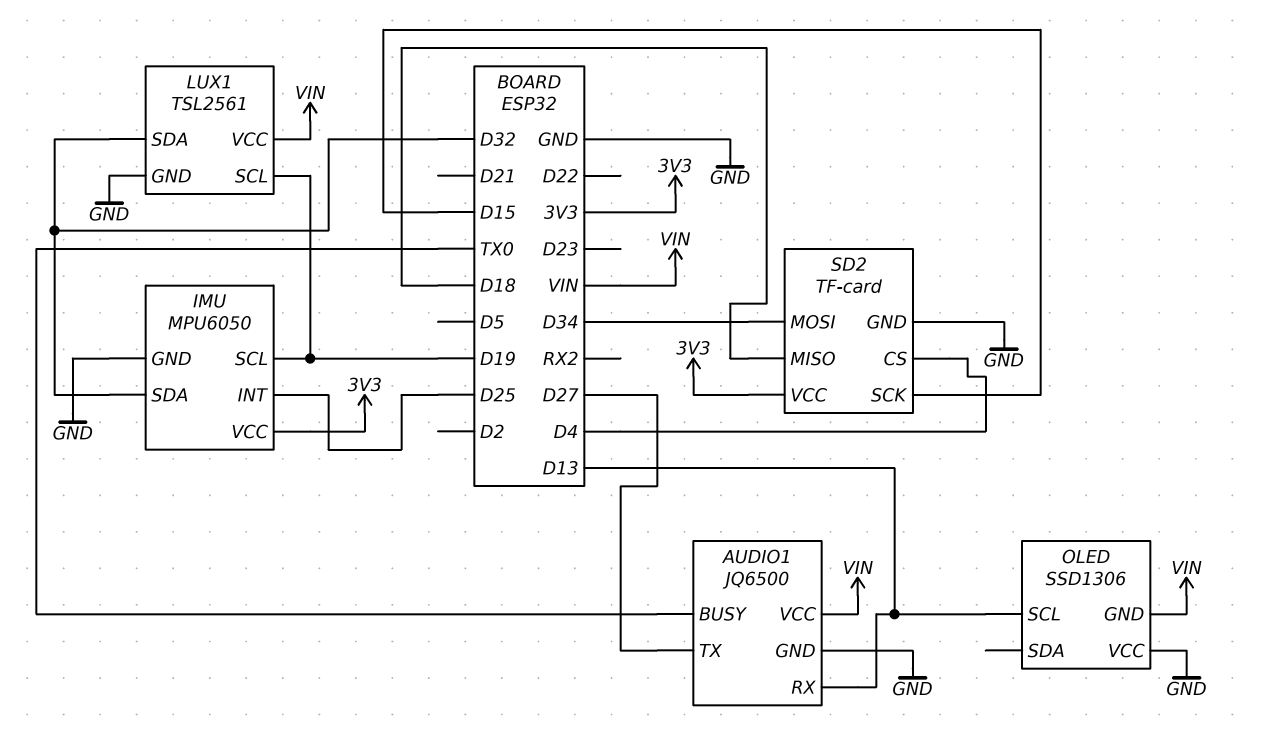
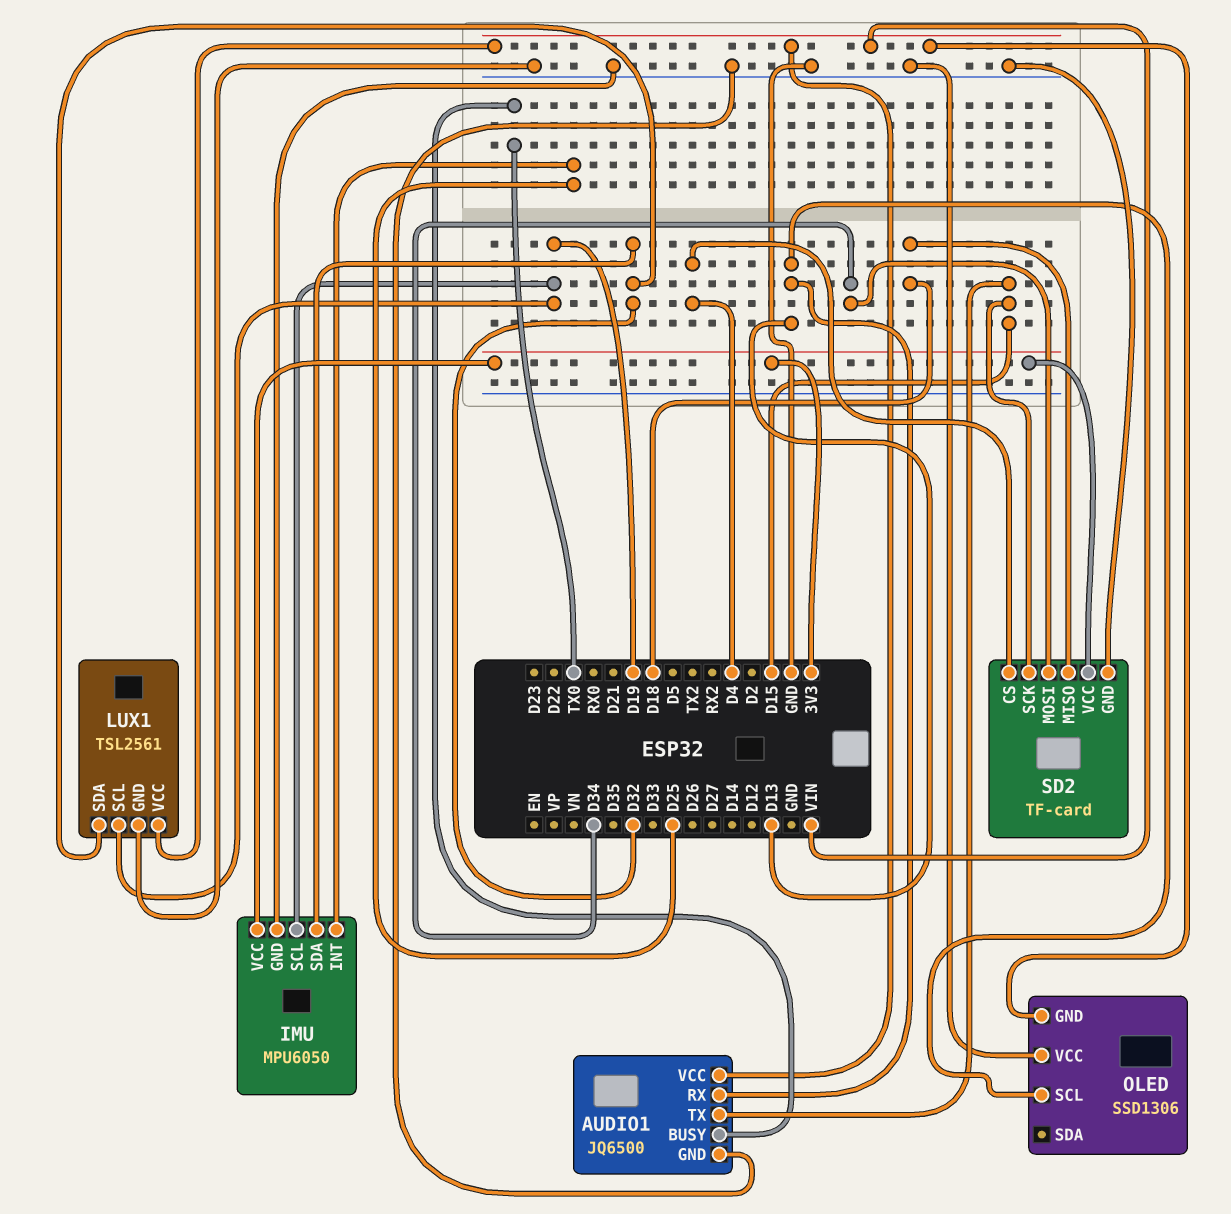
AUDIO1 pin TX: D27 -> D15

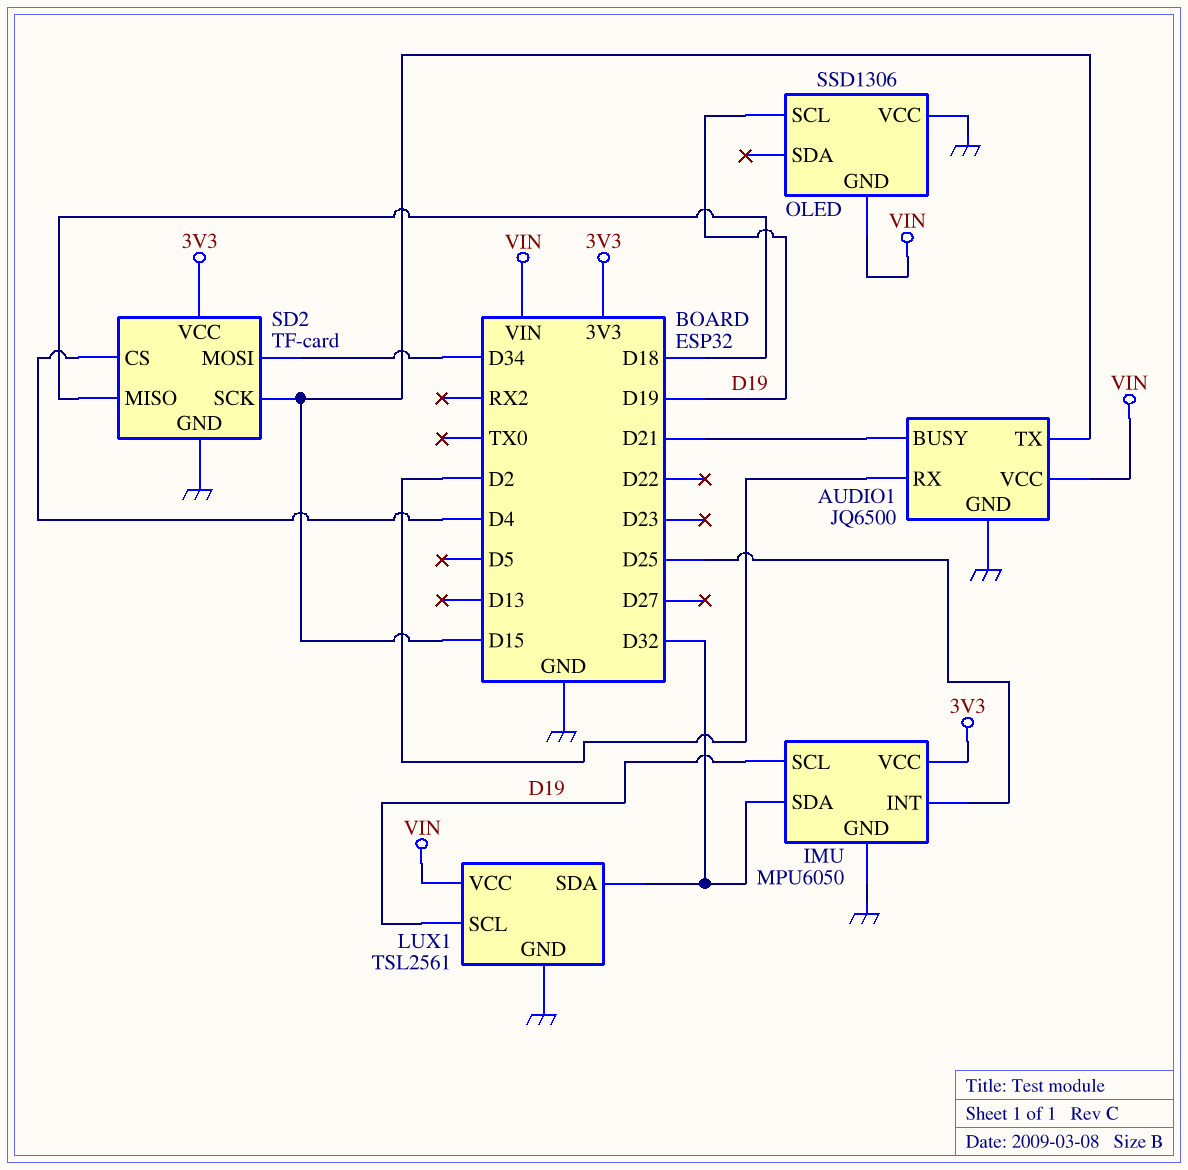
AUDIO1 pin BUSY: TX0 -> D21
AUDIO1 pin RX: D13 -> D2
OLED pin SCL: D13 -> D19

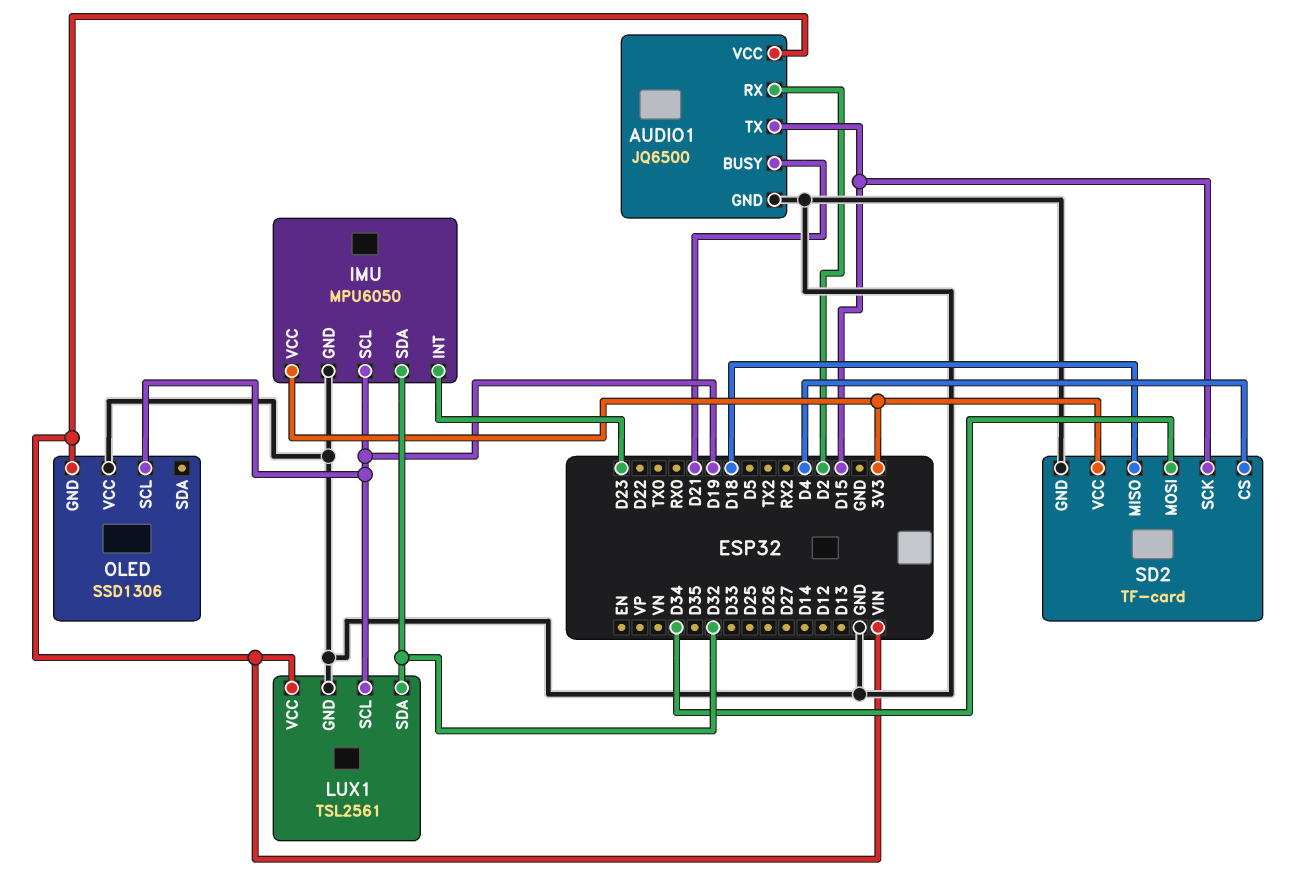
IMU pin INT: D25 -> D23

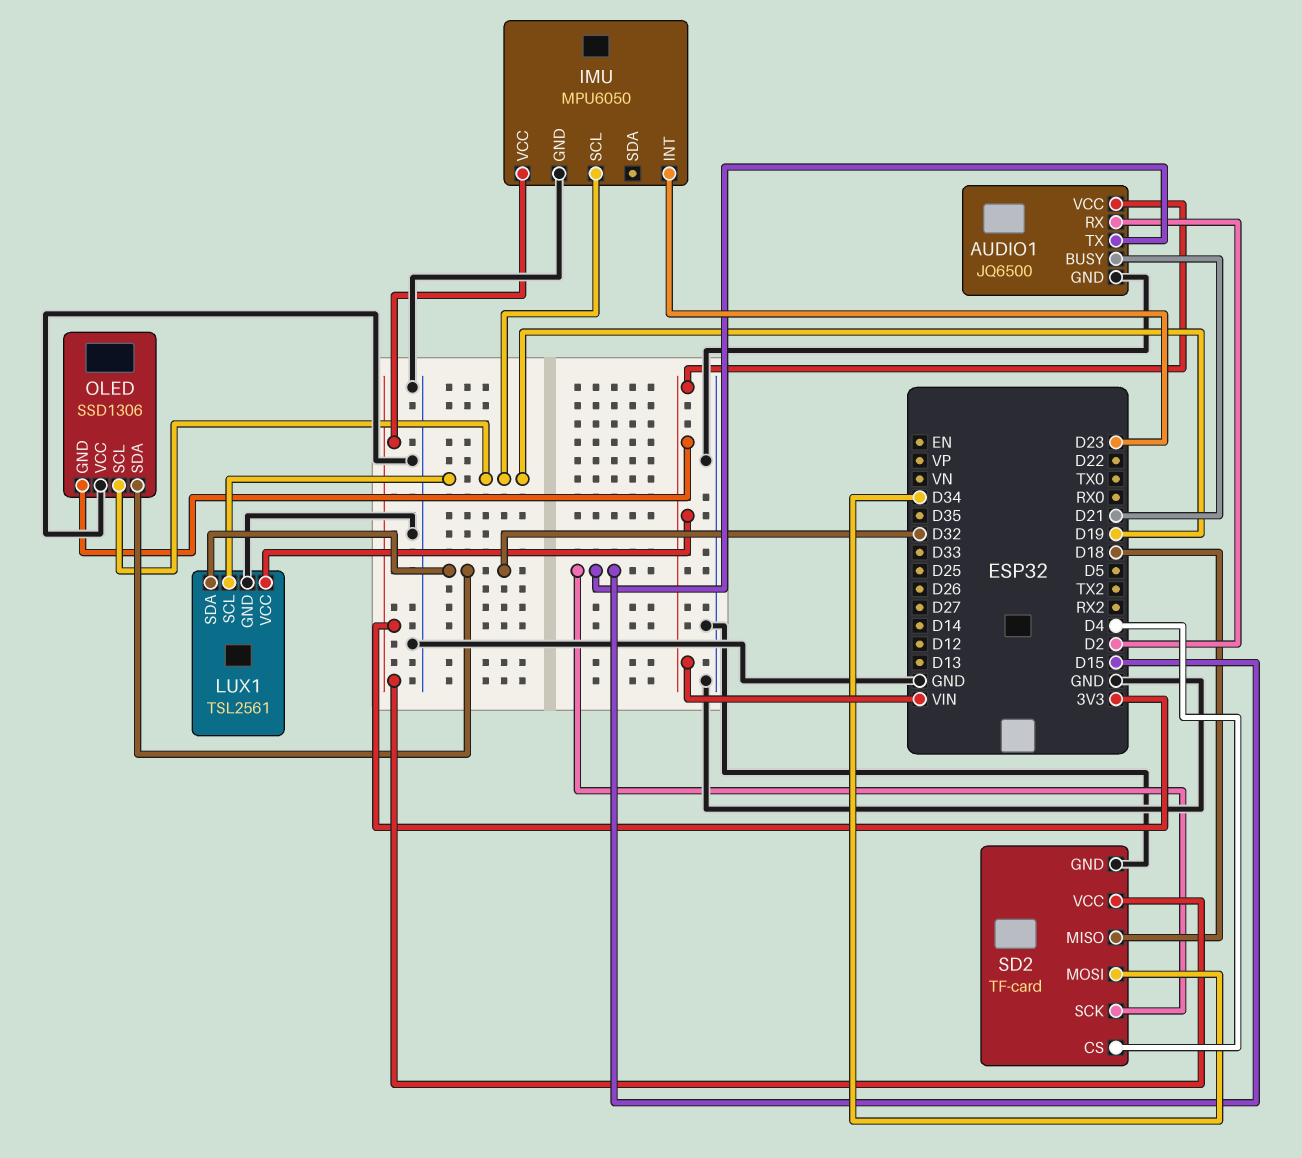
IMU pin SDA: D32 -> none
OLED pin SDA: none -> D32

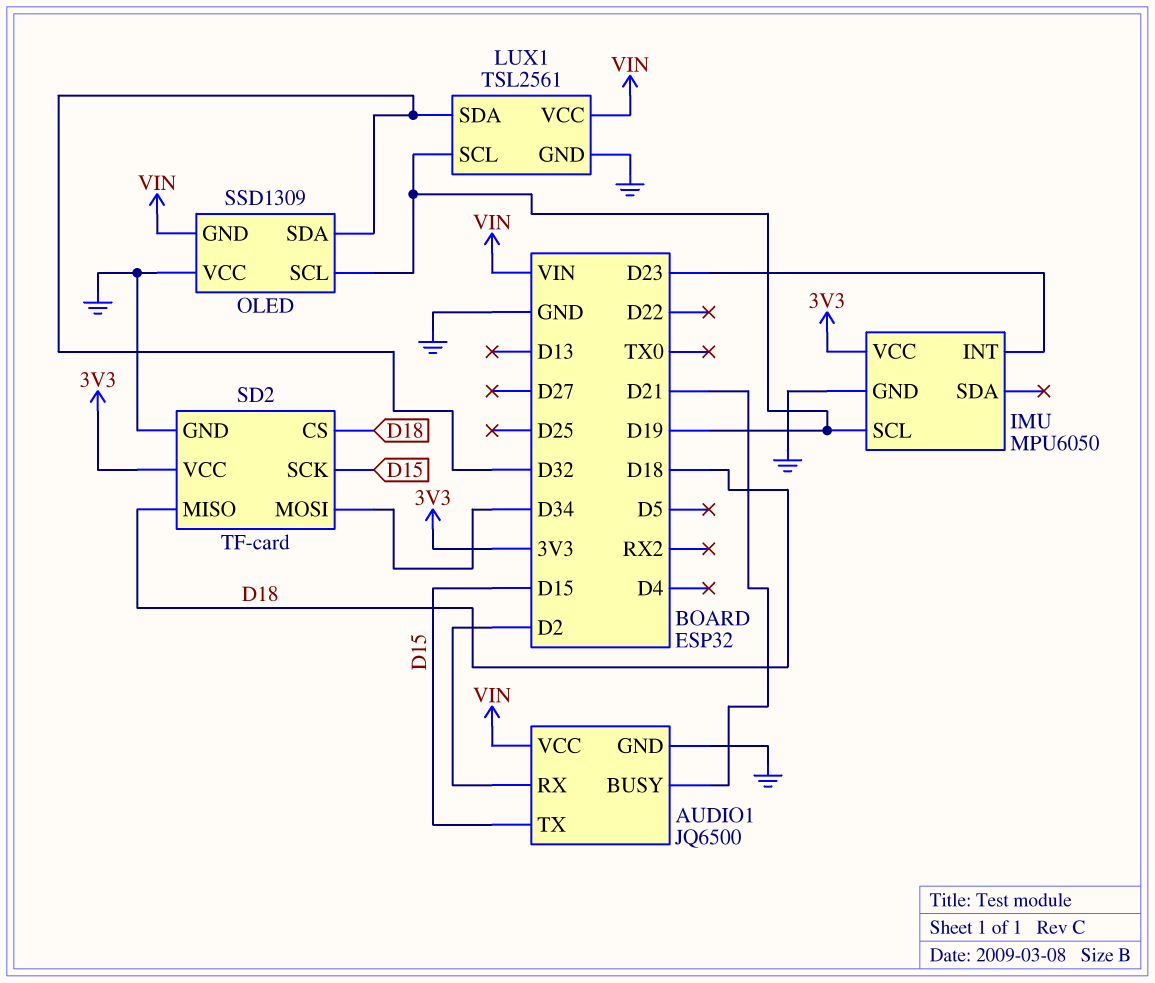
OLED: SSD1306 -> SSD1309
SD2 pin CS: D4 -> D18

